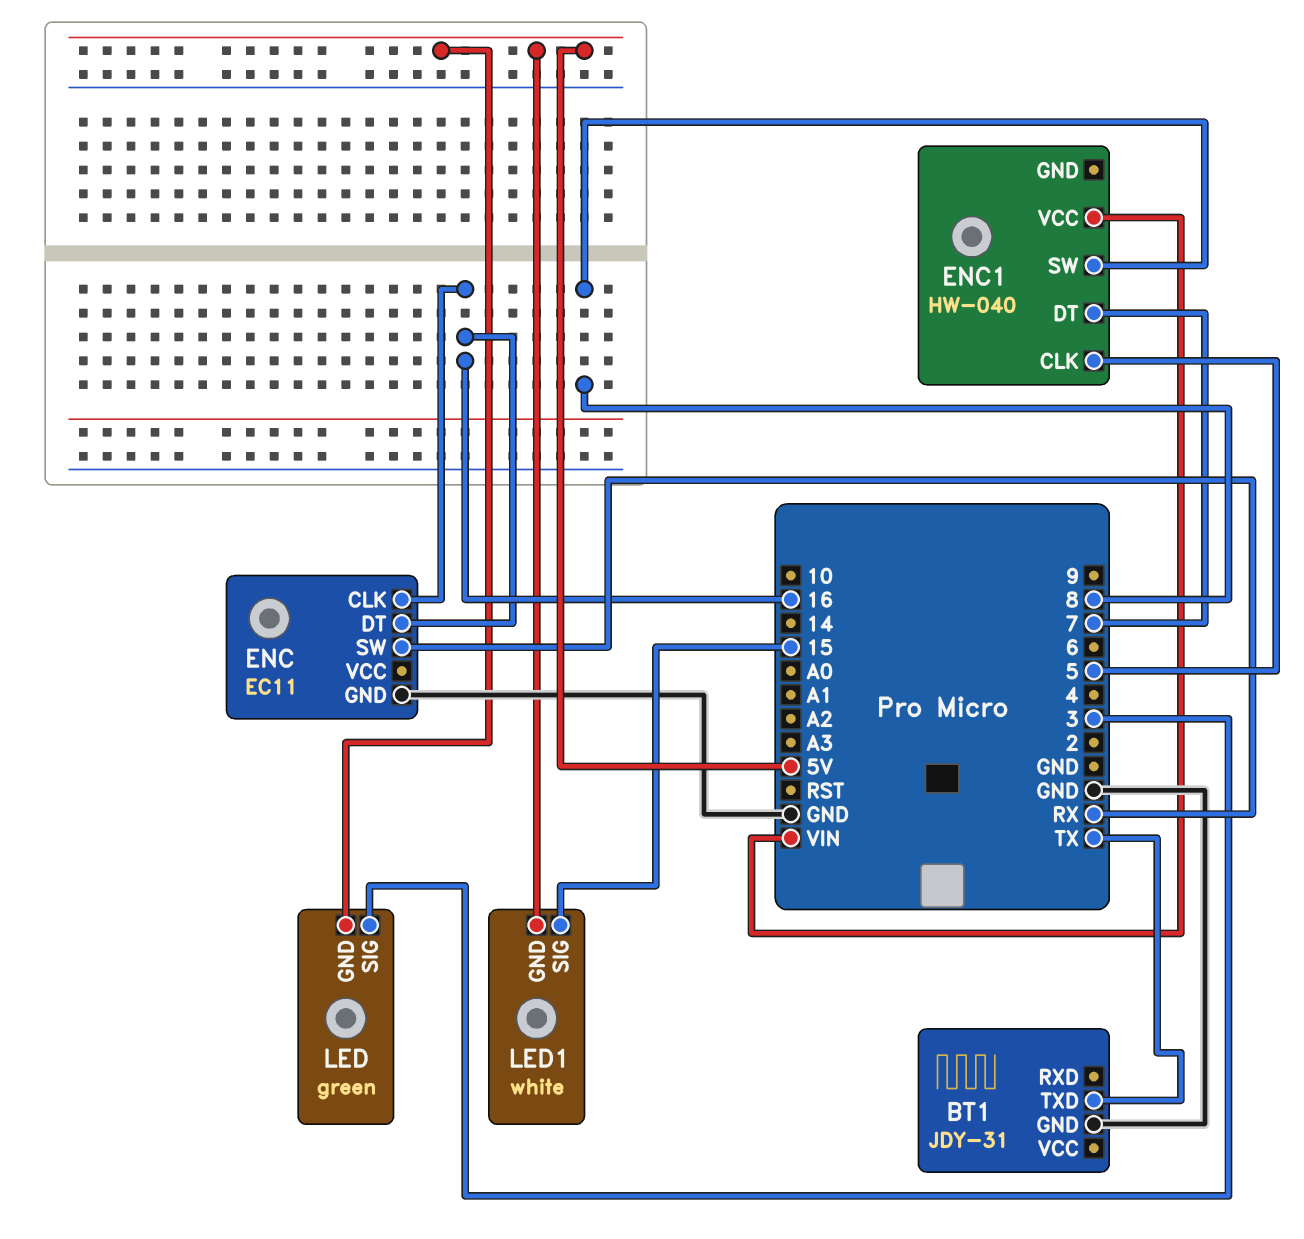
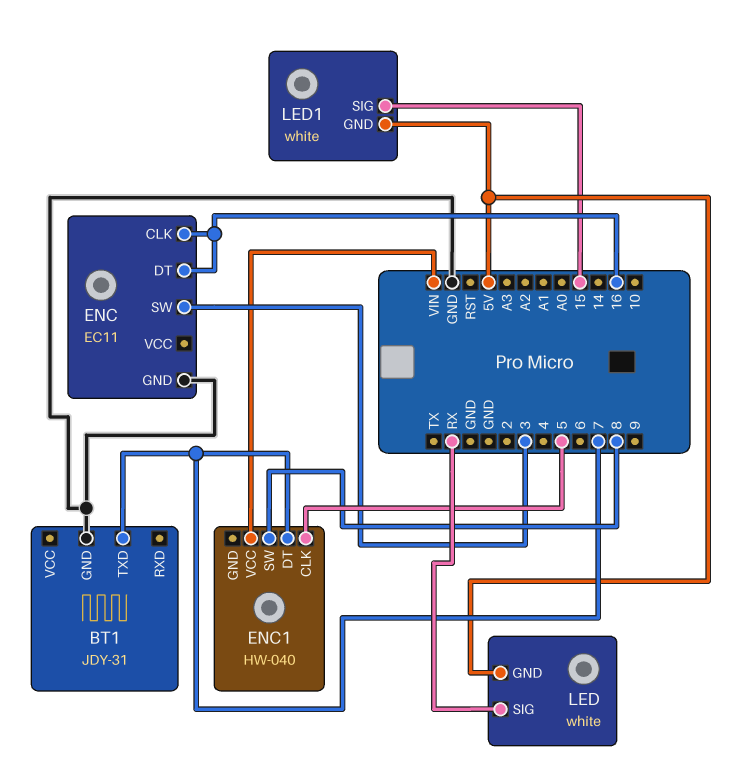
BT1 pin TXD: TX -> 7
ENC pin SW: RX -> 3
LED: green -> white
LED pin SIG: 3 -> RX

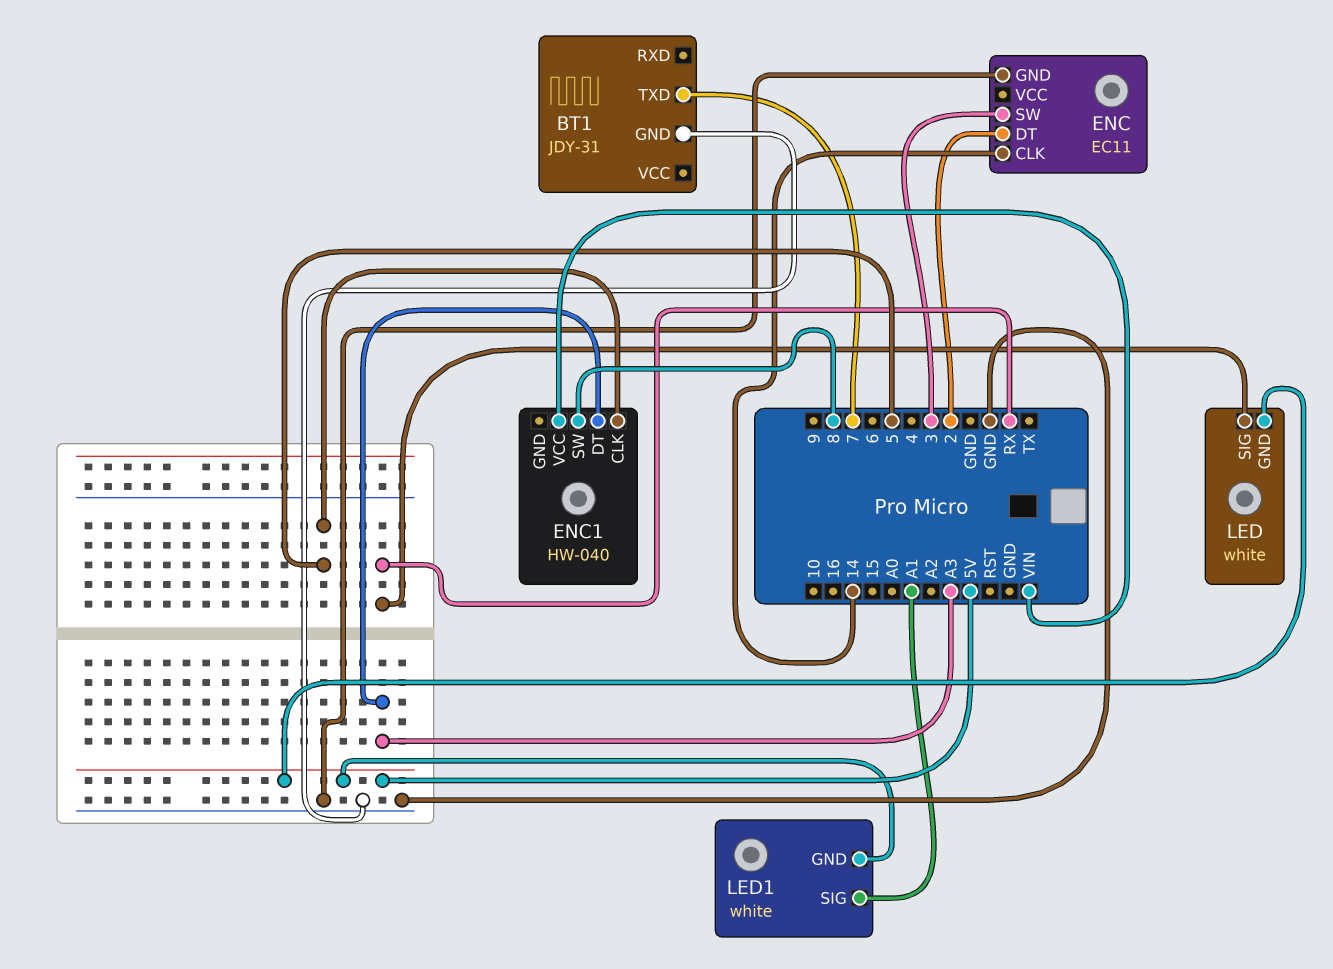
ENC pin CLK: 16 -> 14
ENC pin DT: 16 -> 2
ENC1 pin DT: 7 -> A3
LED1 pin SIG: 15 -> A1

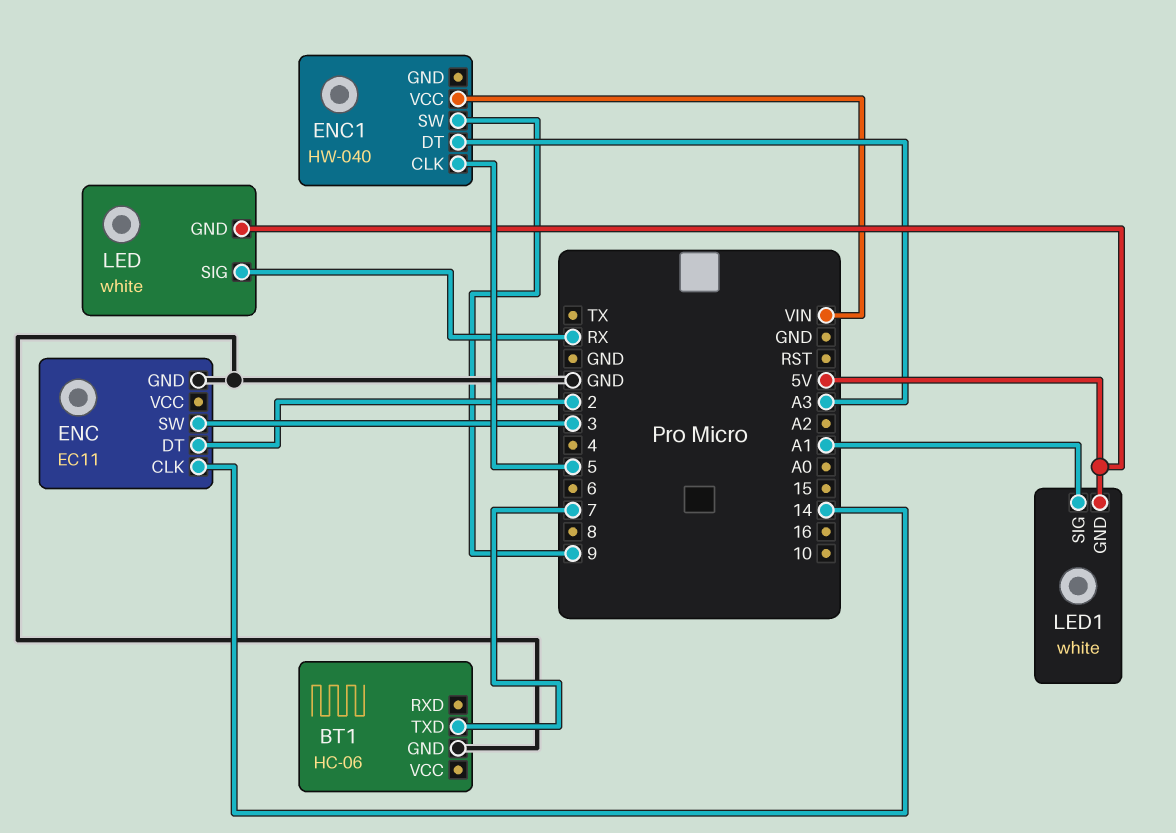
BT1: JDY-31 -> HC-06
ENC1 pin SW: 8 -> 9

